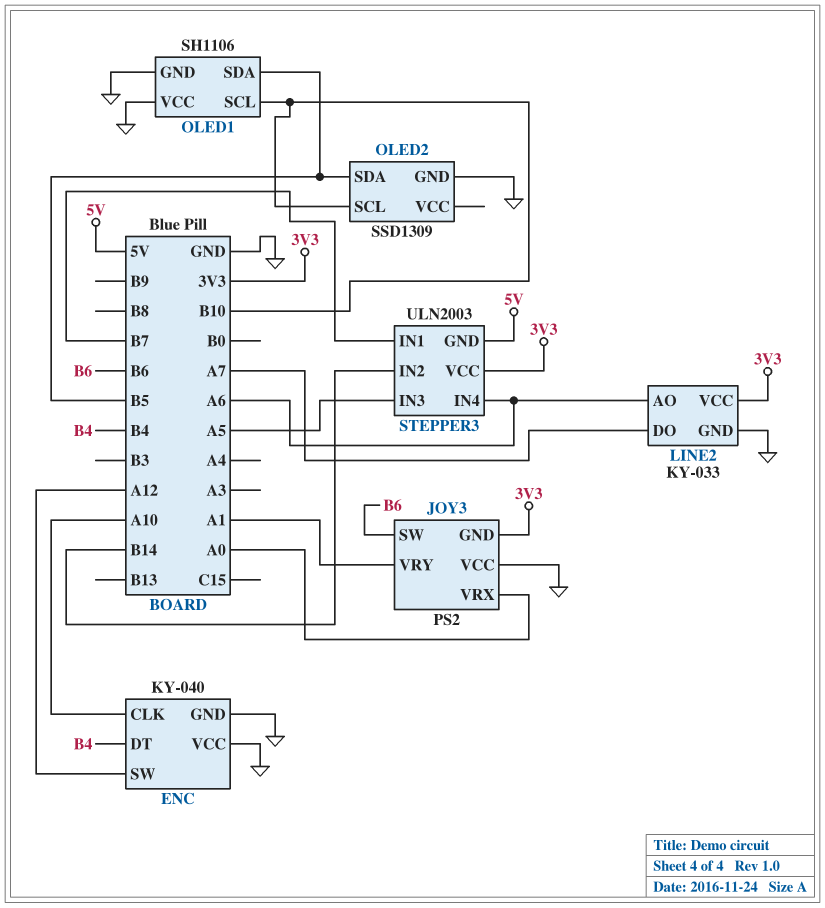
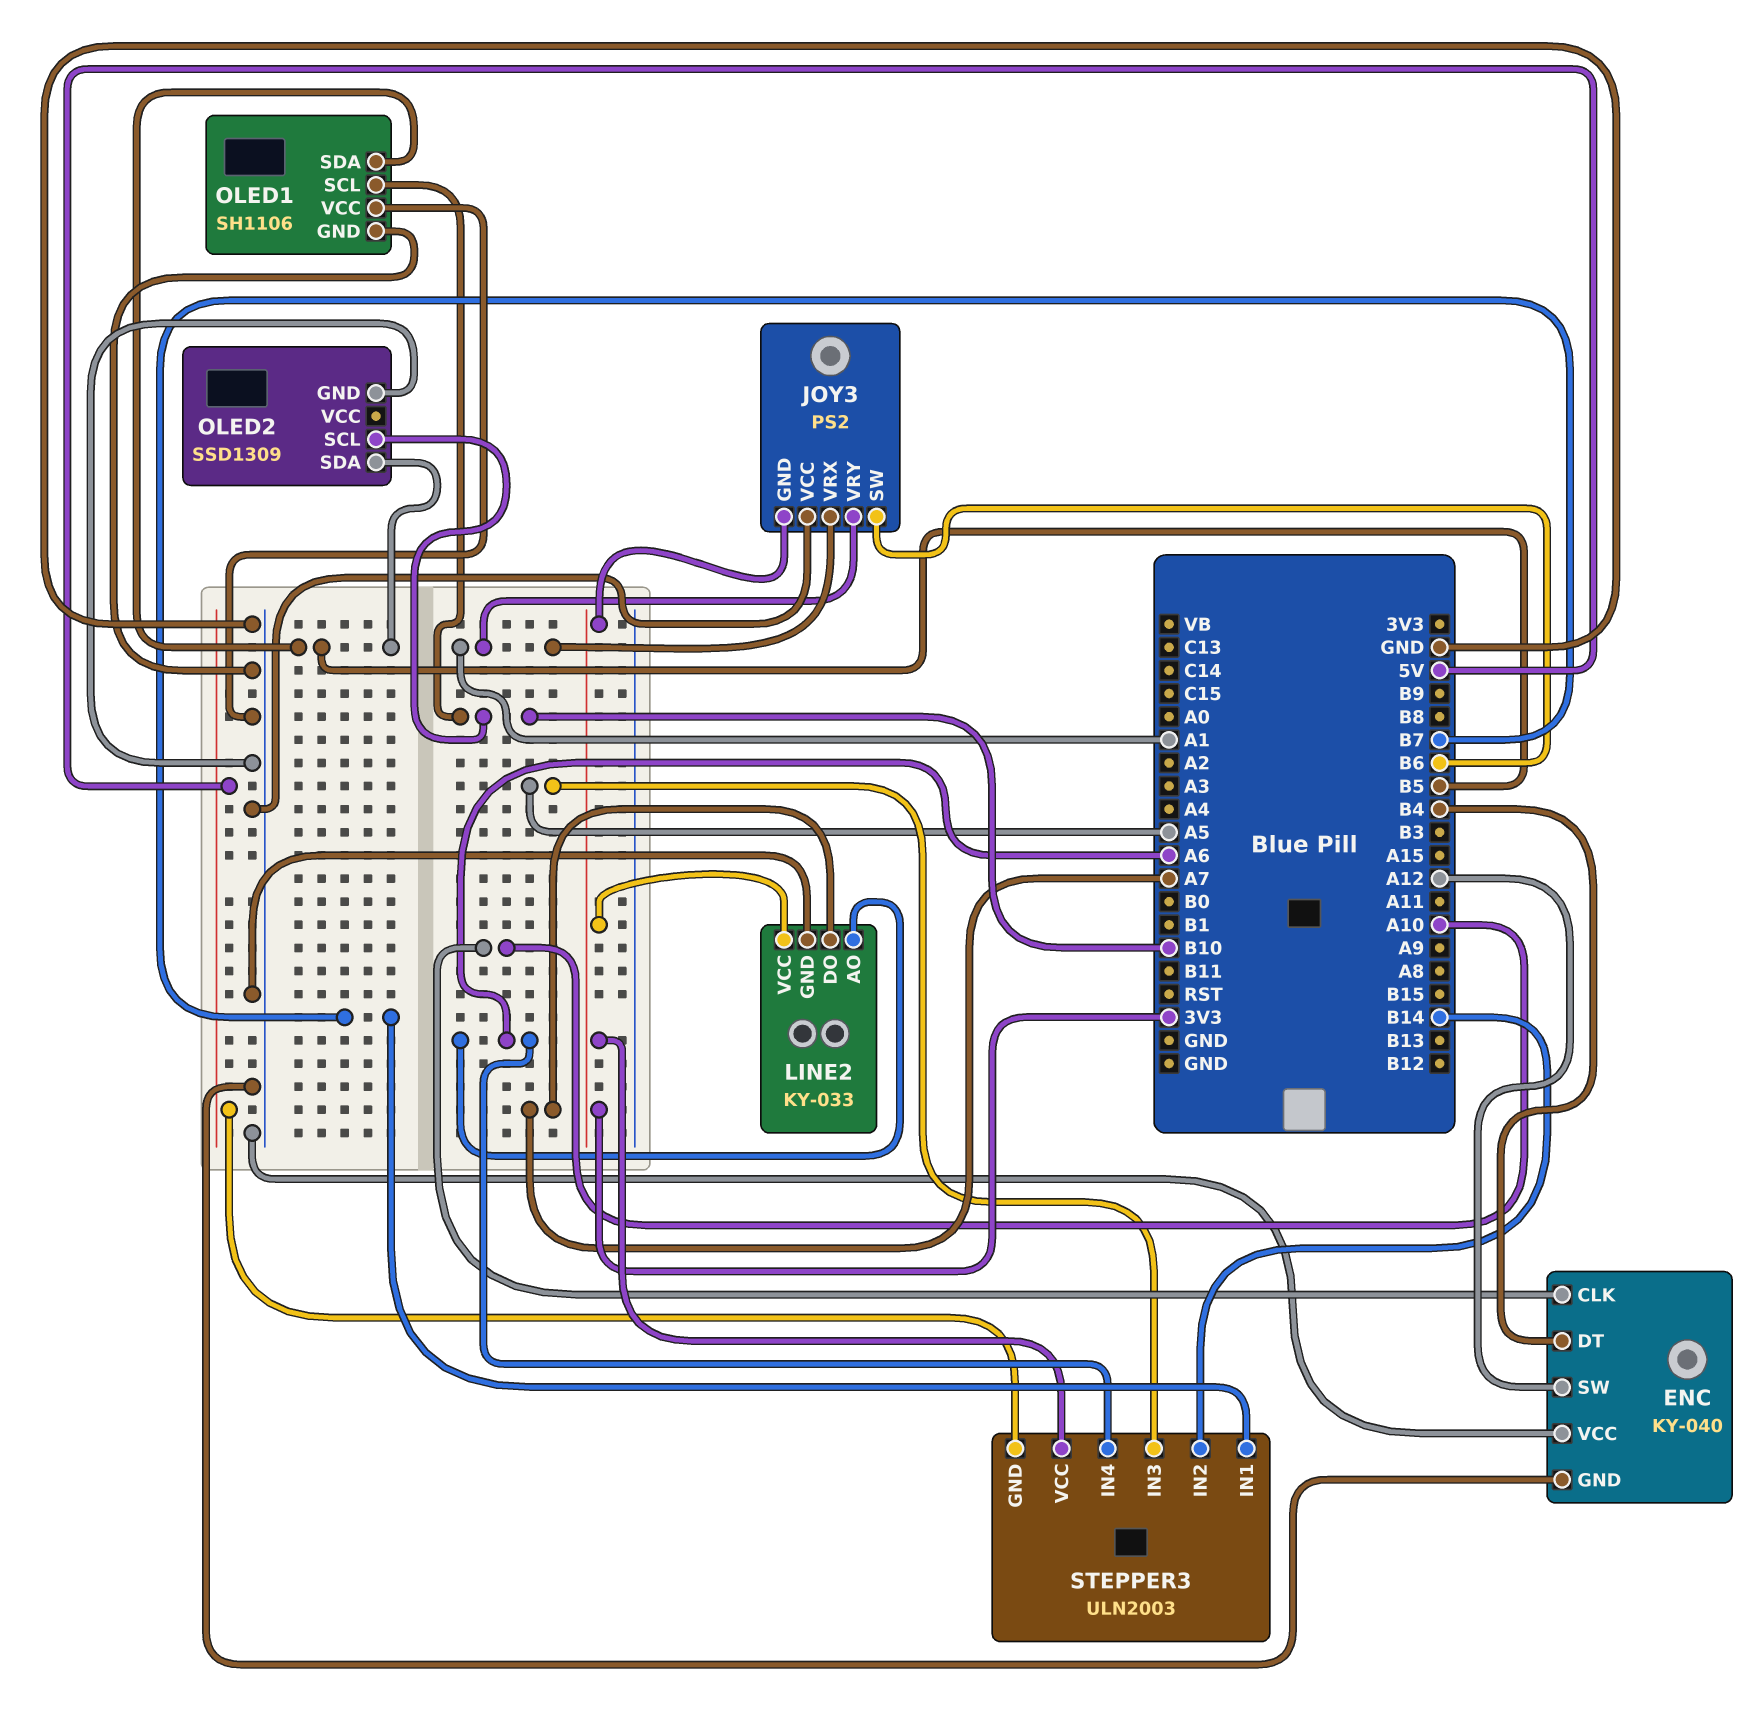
JOY3 pin VRX: A0 -> A1

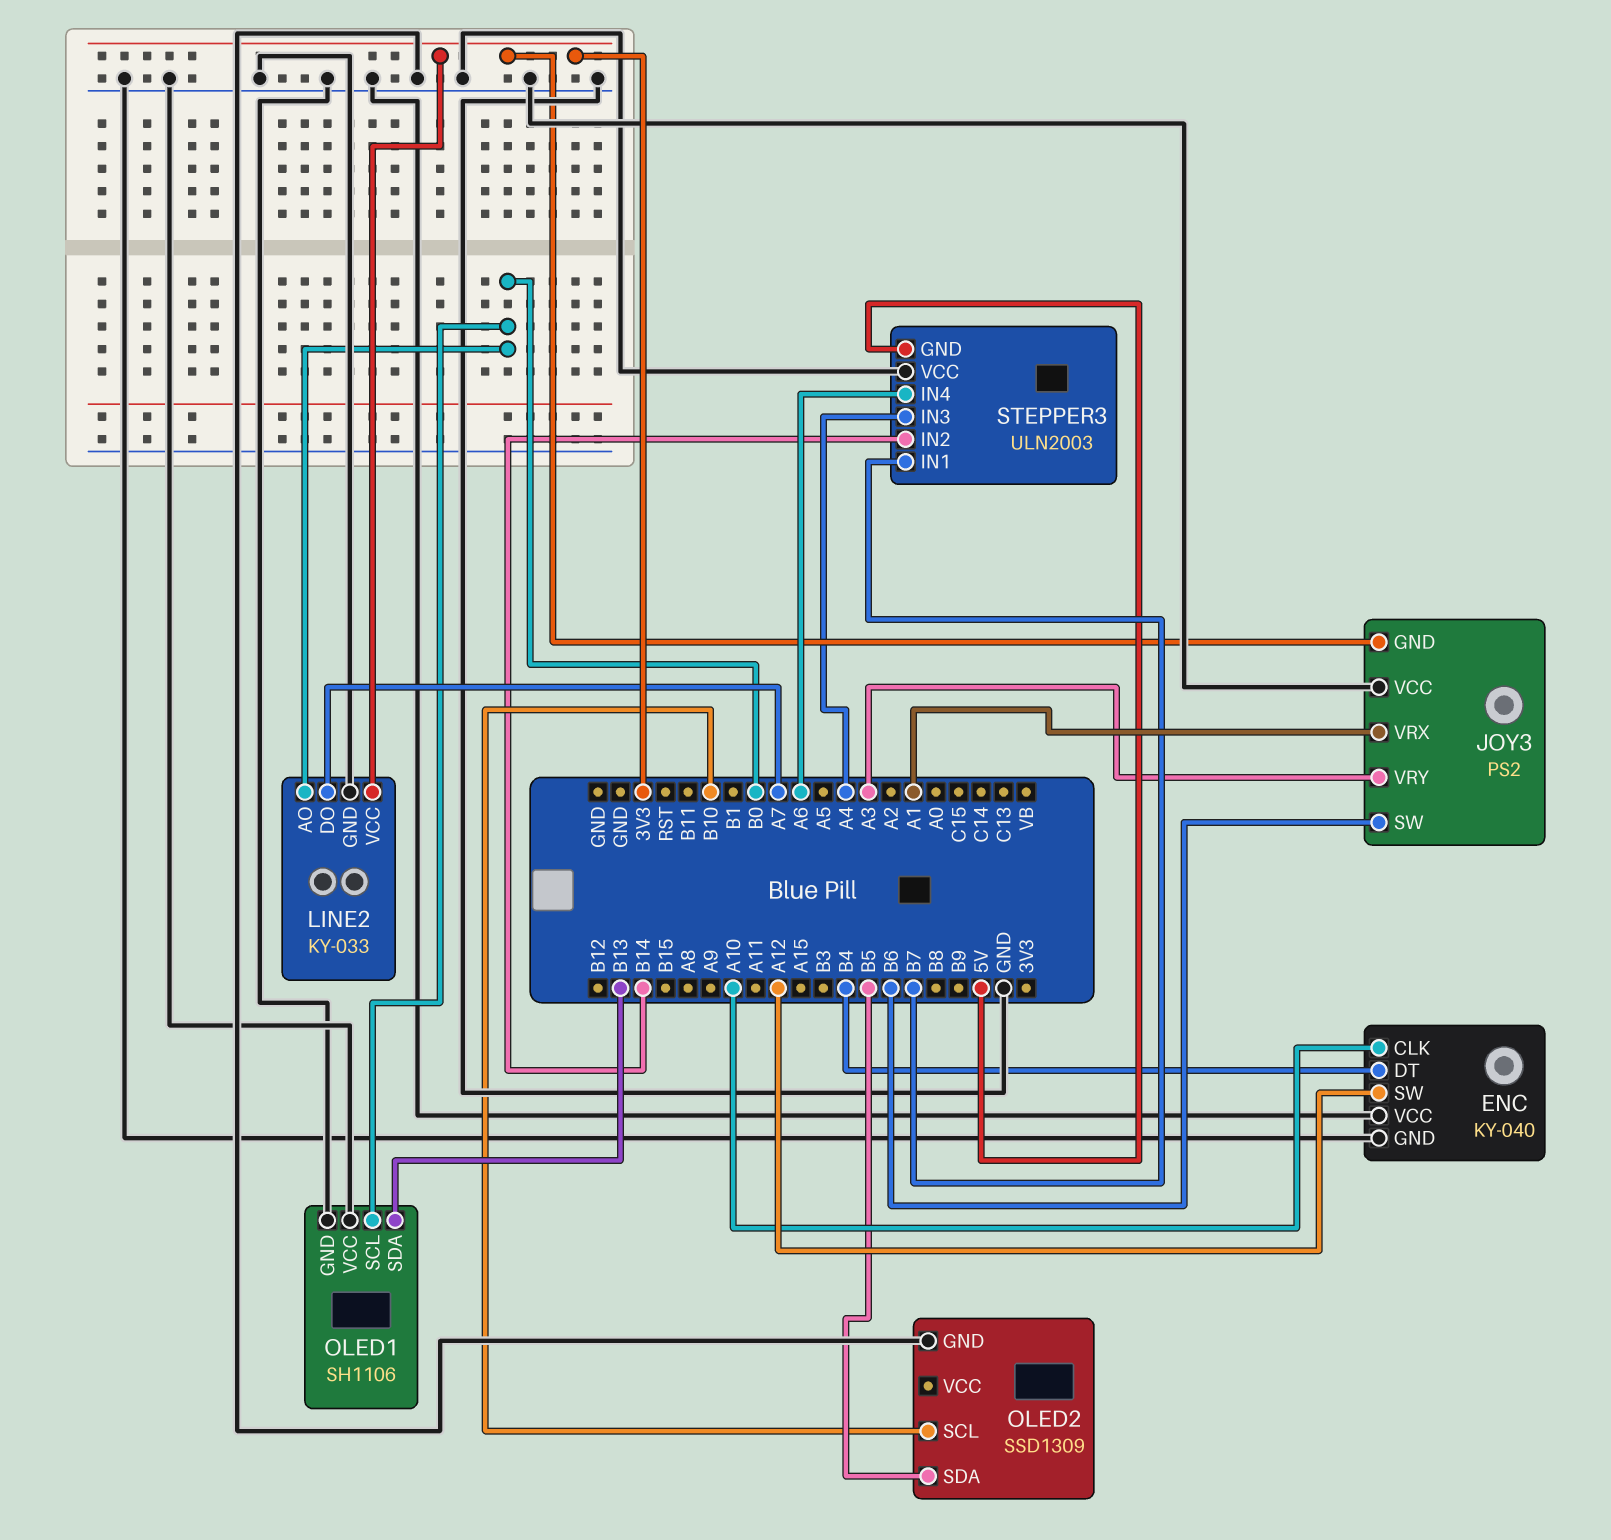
JOY3 pin VRY: A1 -> A3
LINE2 pin AO: A6 -> B0
OLED1 pin SCL: B10 -> B0
OLED1 pin SDA: B5 -> B13
STEPPER3 pin IN3: A5 -> A4
STEPPER3 pin VCC: 3V3 -> GND

